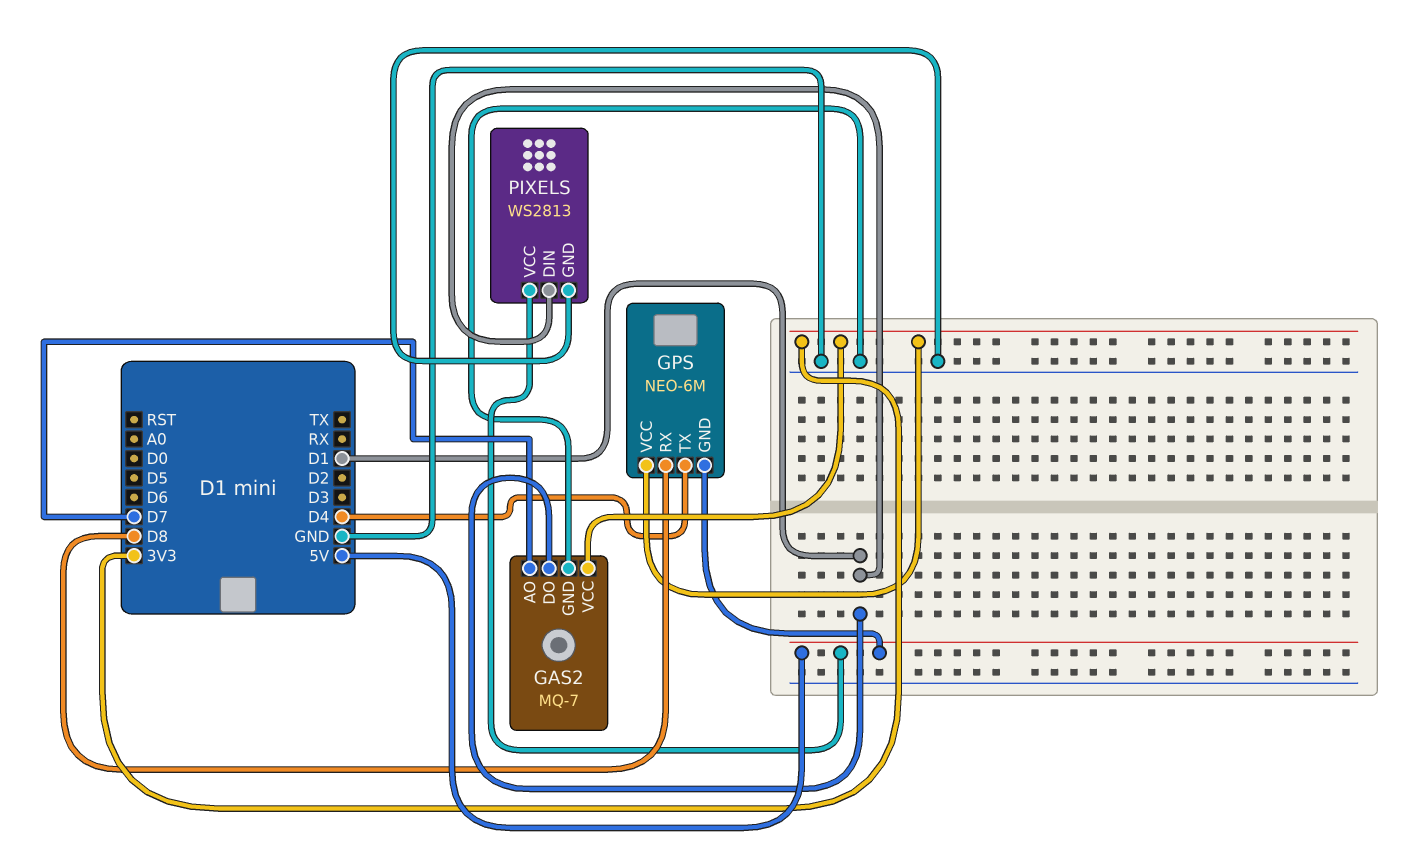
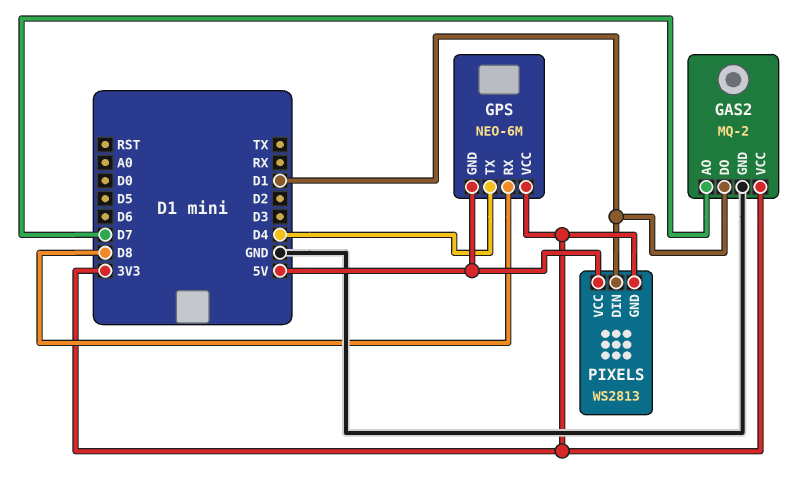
GAS2: MQ-7 -> MQ-2
PIXELS pin GND: GND -> 3V3

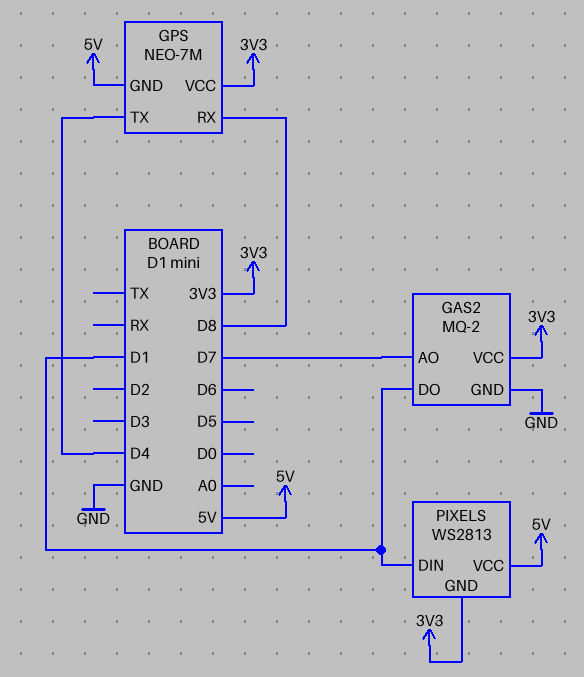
GPS: NEO-6M -> NEO-7M

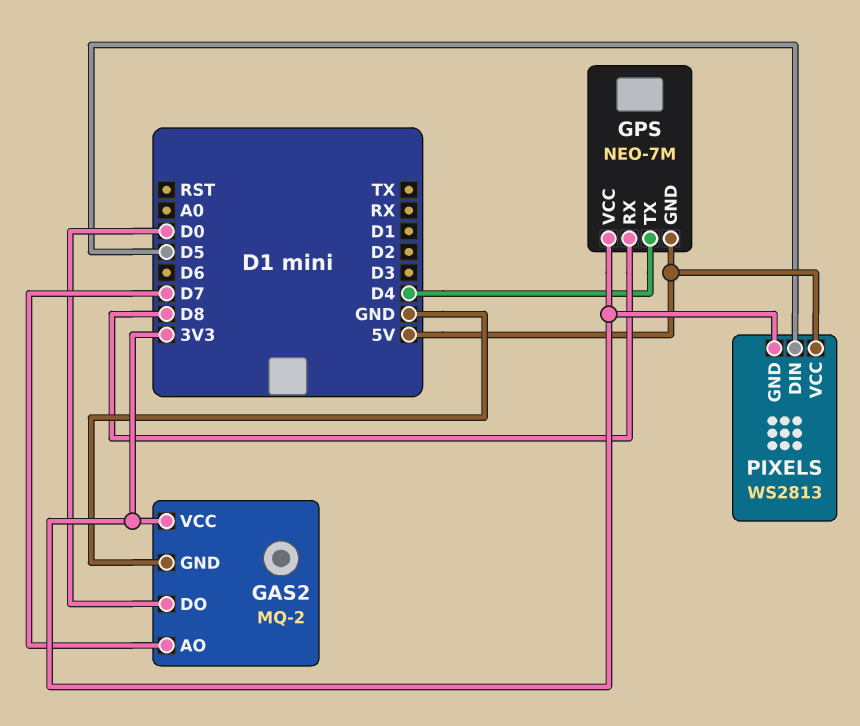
GAS2 pin DO: D1 -> D0
PIXELS pin DIN: D1 -> D5

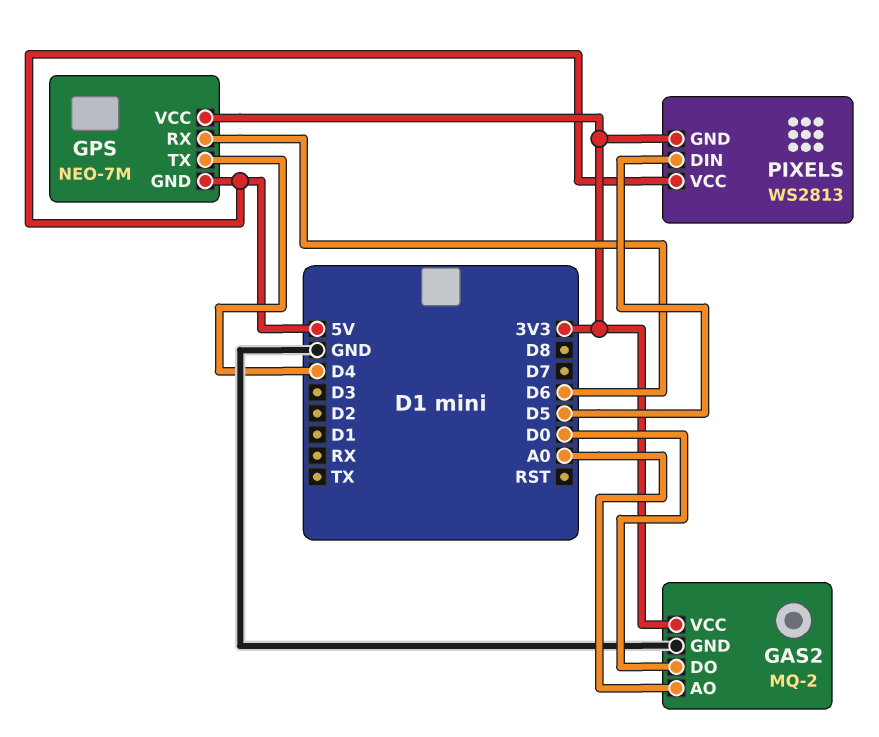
GAS2 pin AO: D7 -> A0
GPS pin RX: D8 -> D6

